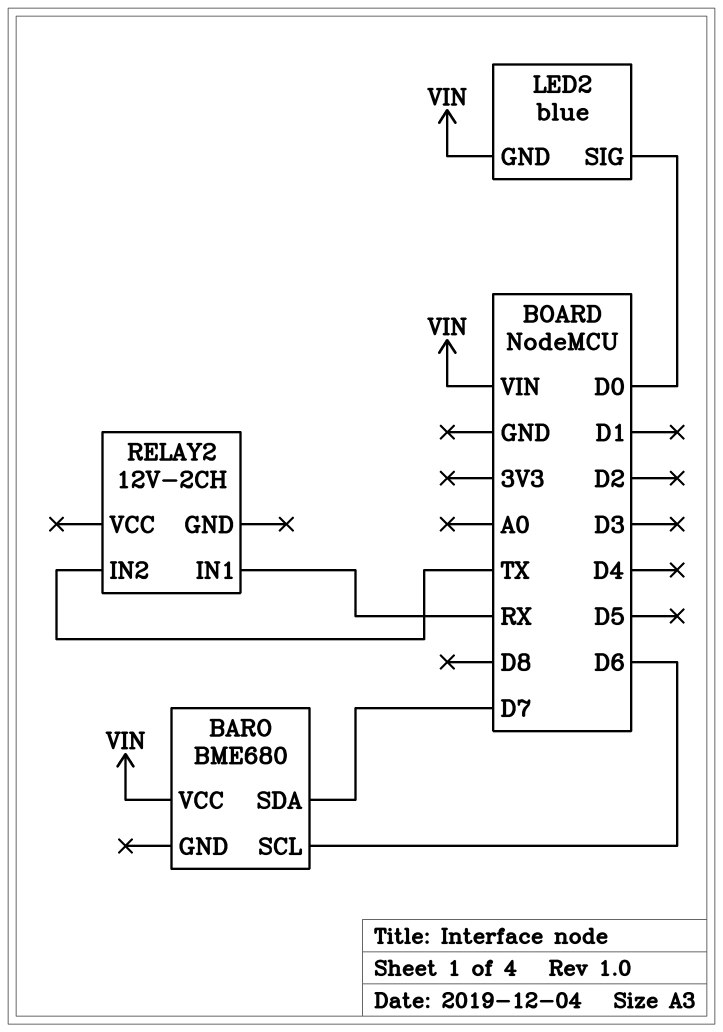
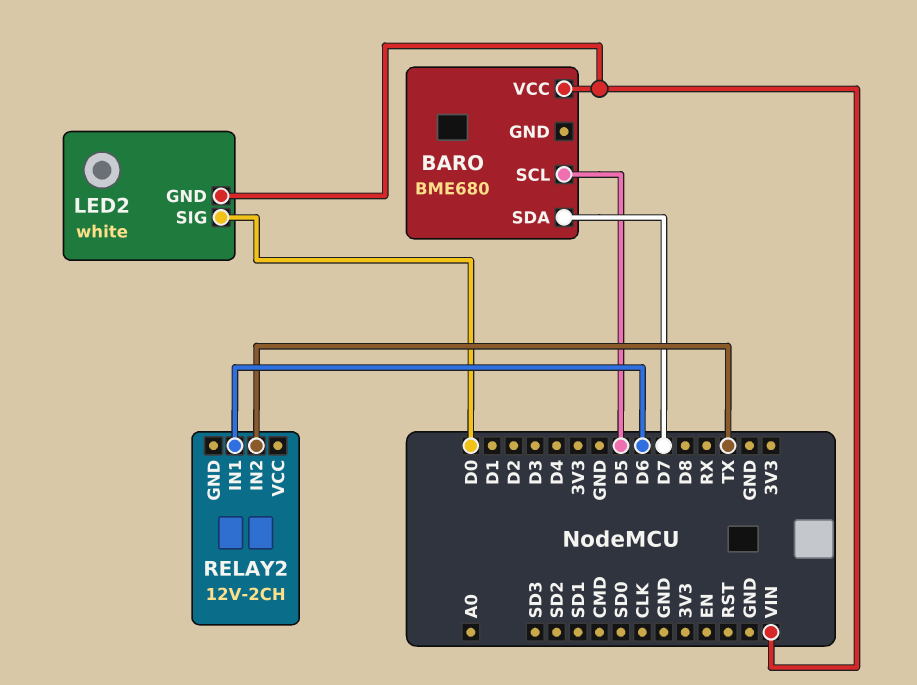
BARO pin SCL: D6 -> D5
LED2: blue -> white
RELAY2 pin IN1: RX -> D6

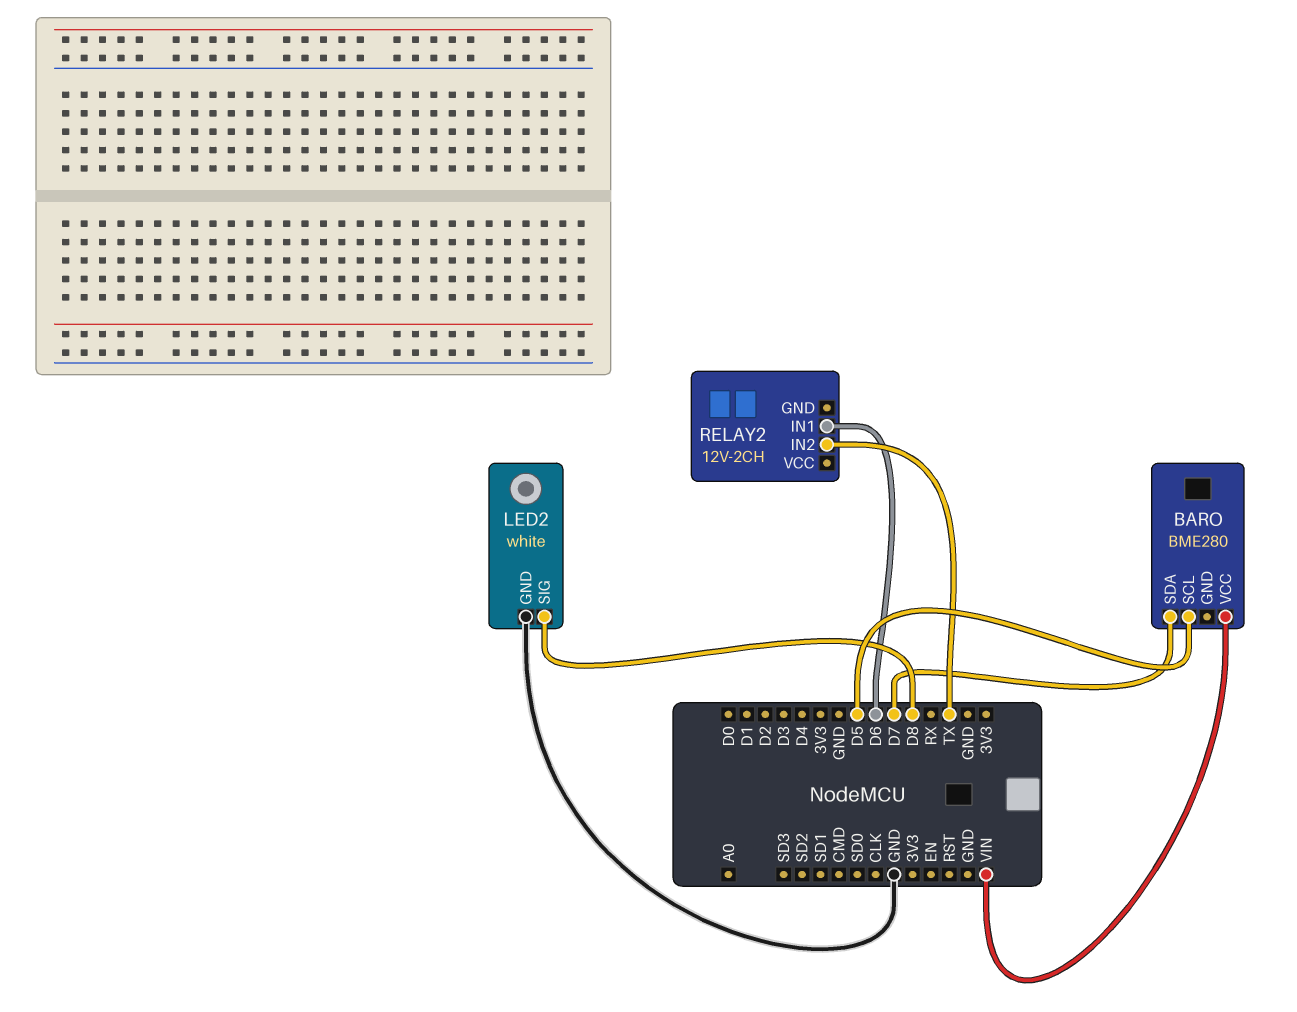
BARO: BME680 -> BME280
LED2 pin GND: VIN -> GND
LED2 pin SIG: D0 -> D8

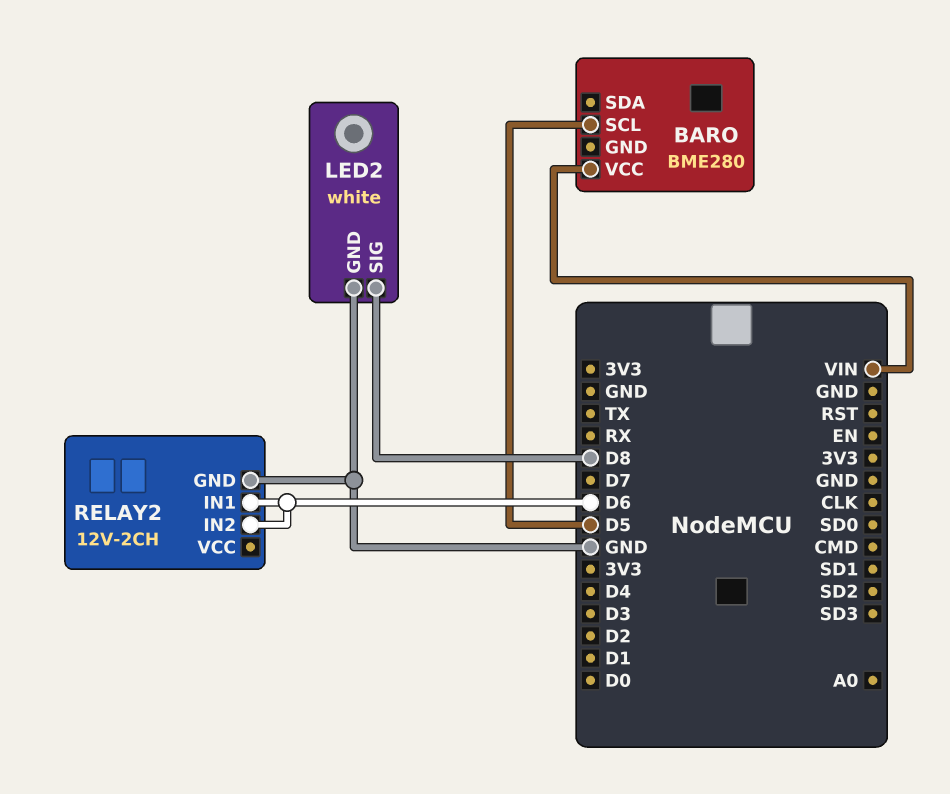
BARO pin SDA: D7 -> none
RELAY2 pin GND: none -> GND
RELAY2 pin IN2: TX -> D6

